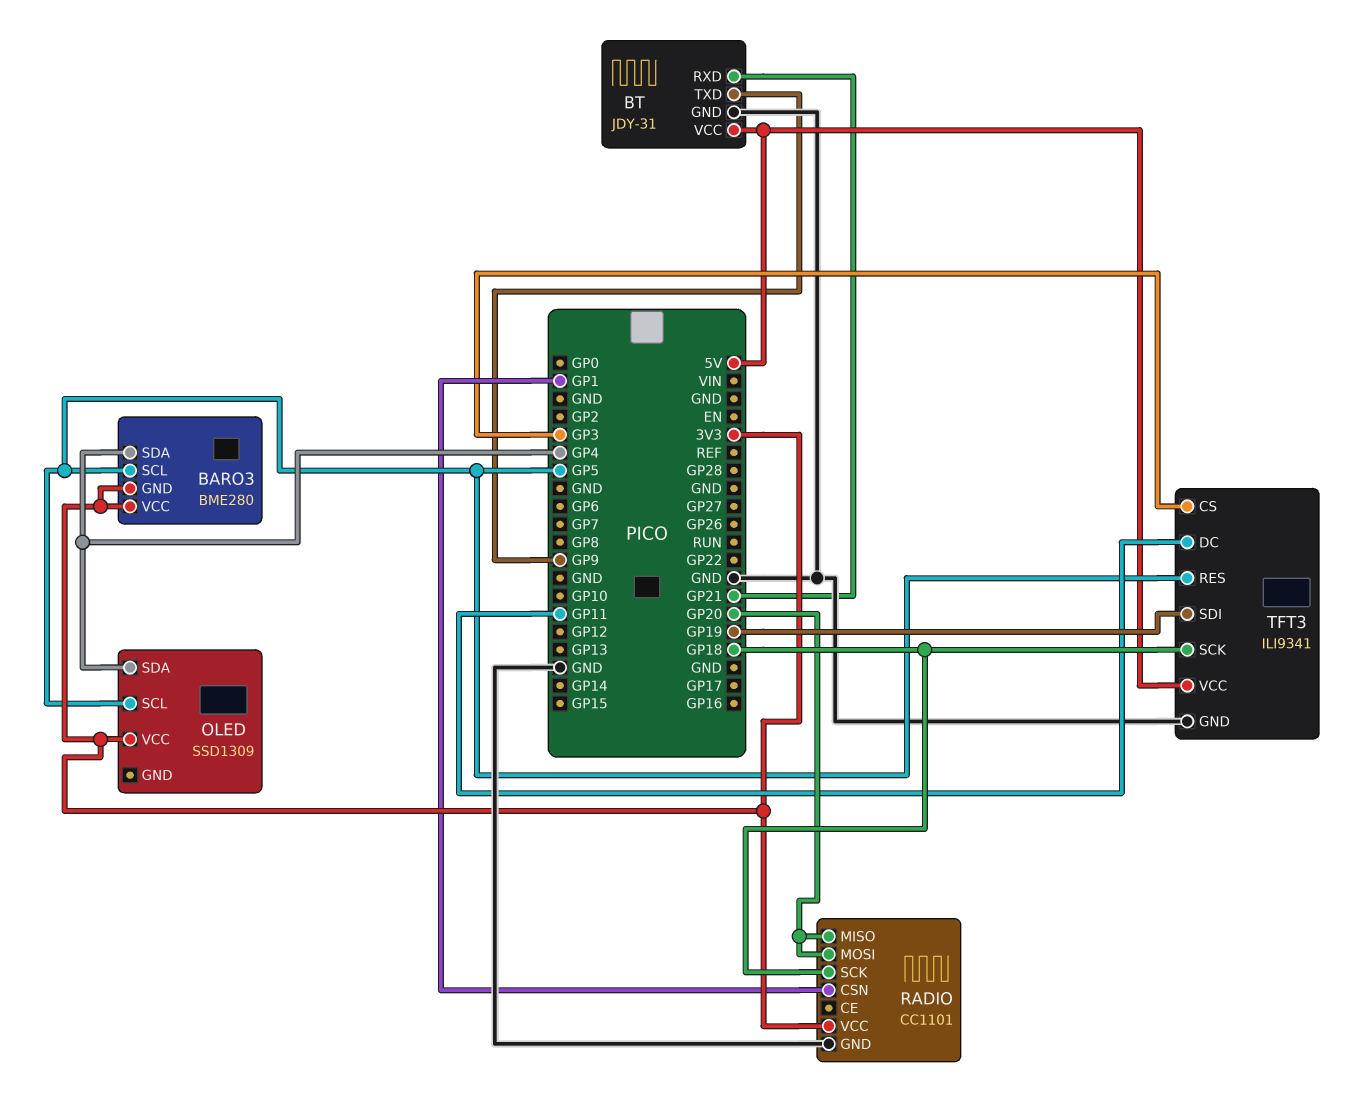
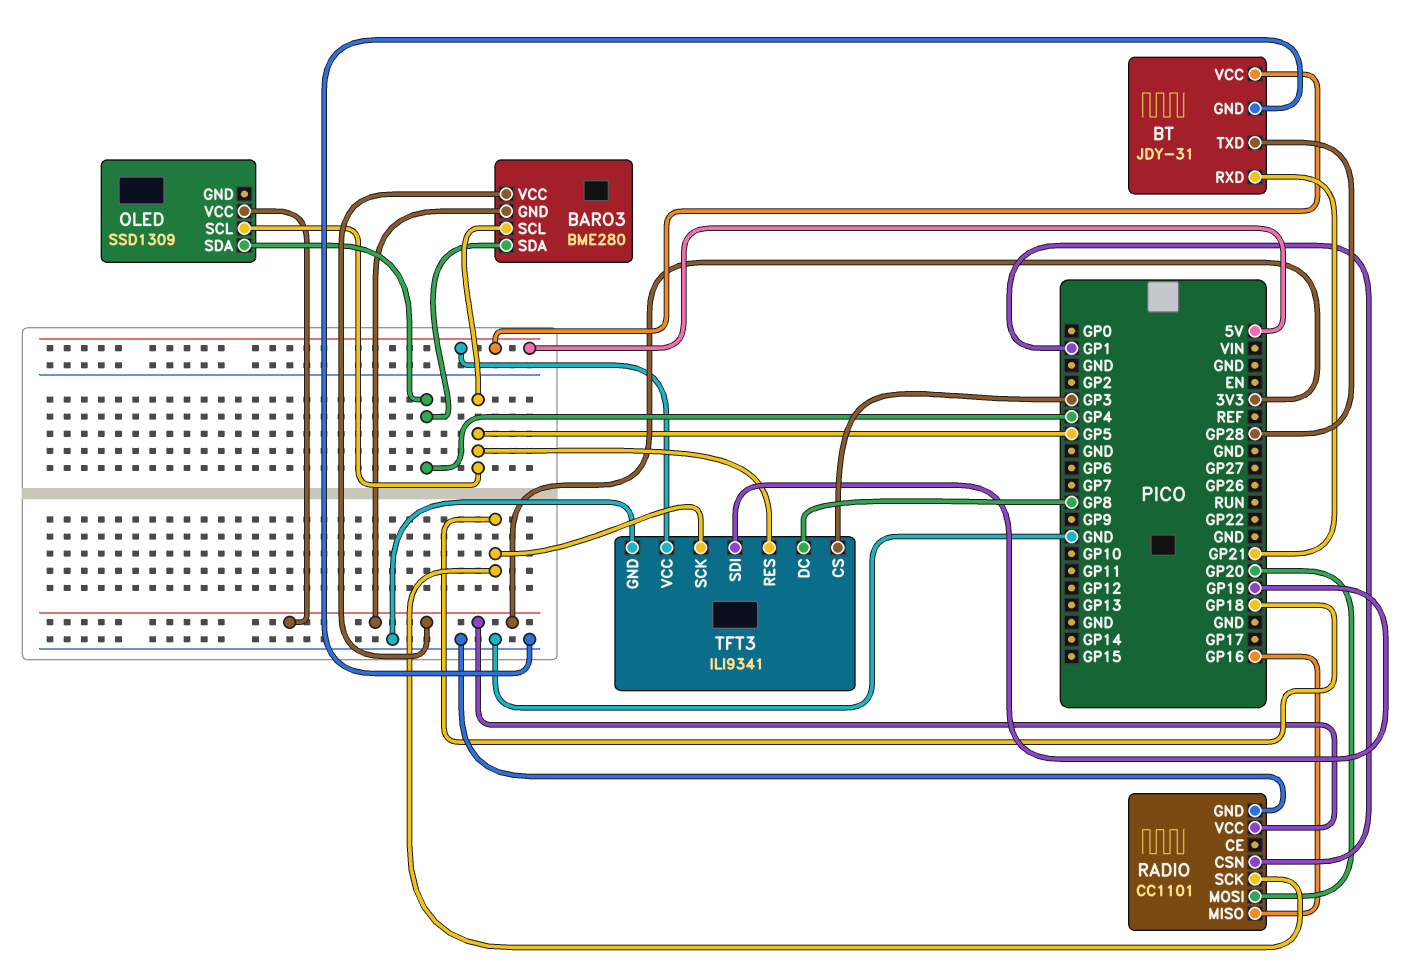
BT pin TXD: GP9 -> GP28
RADIO pin MISO: GP20 -> GP16
TFT3 pin DC: GP11 -> GP8

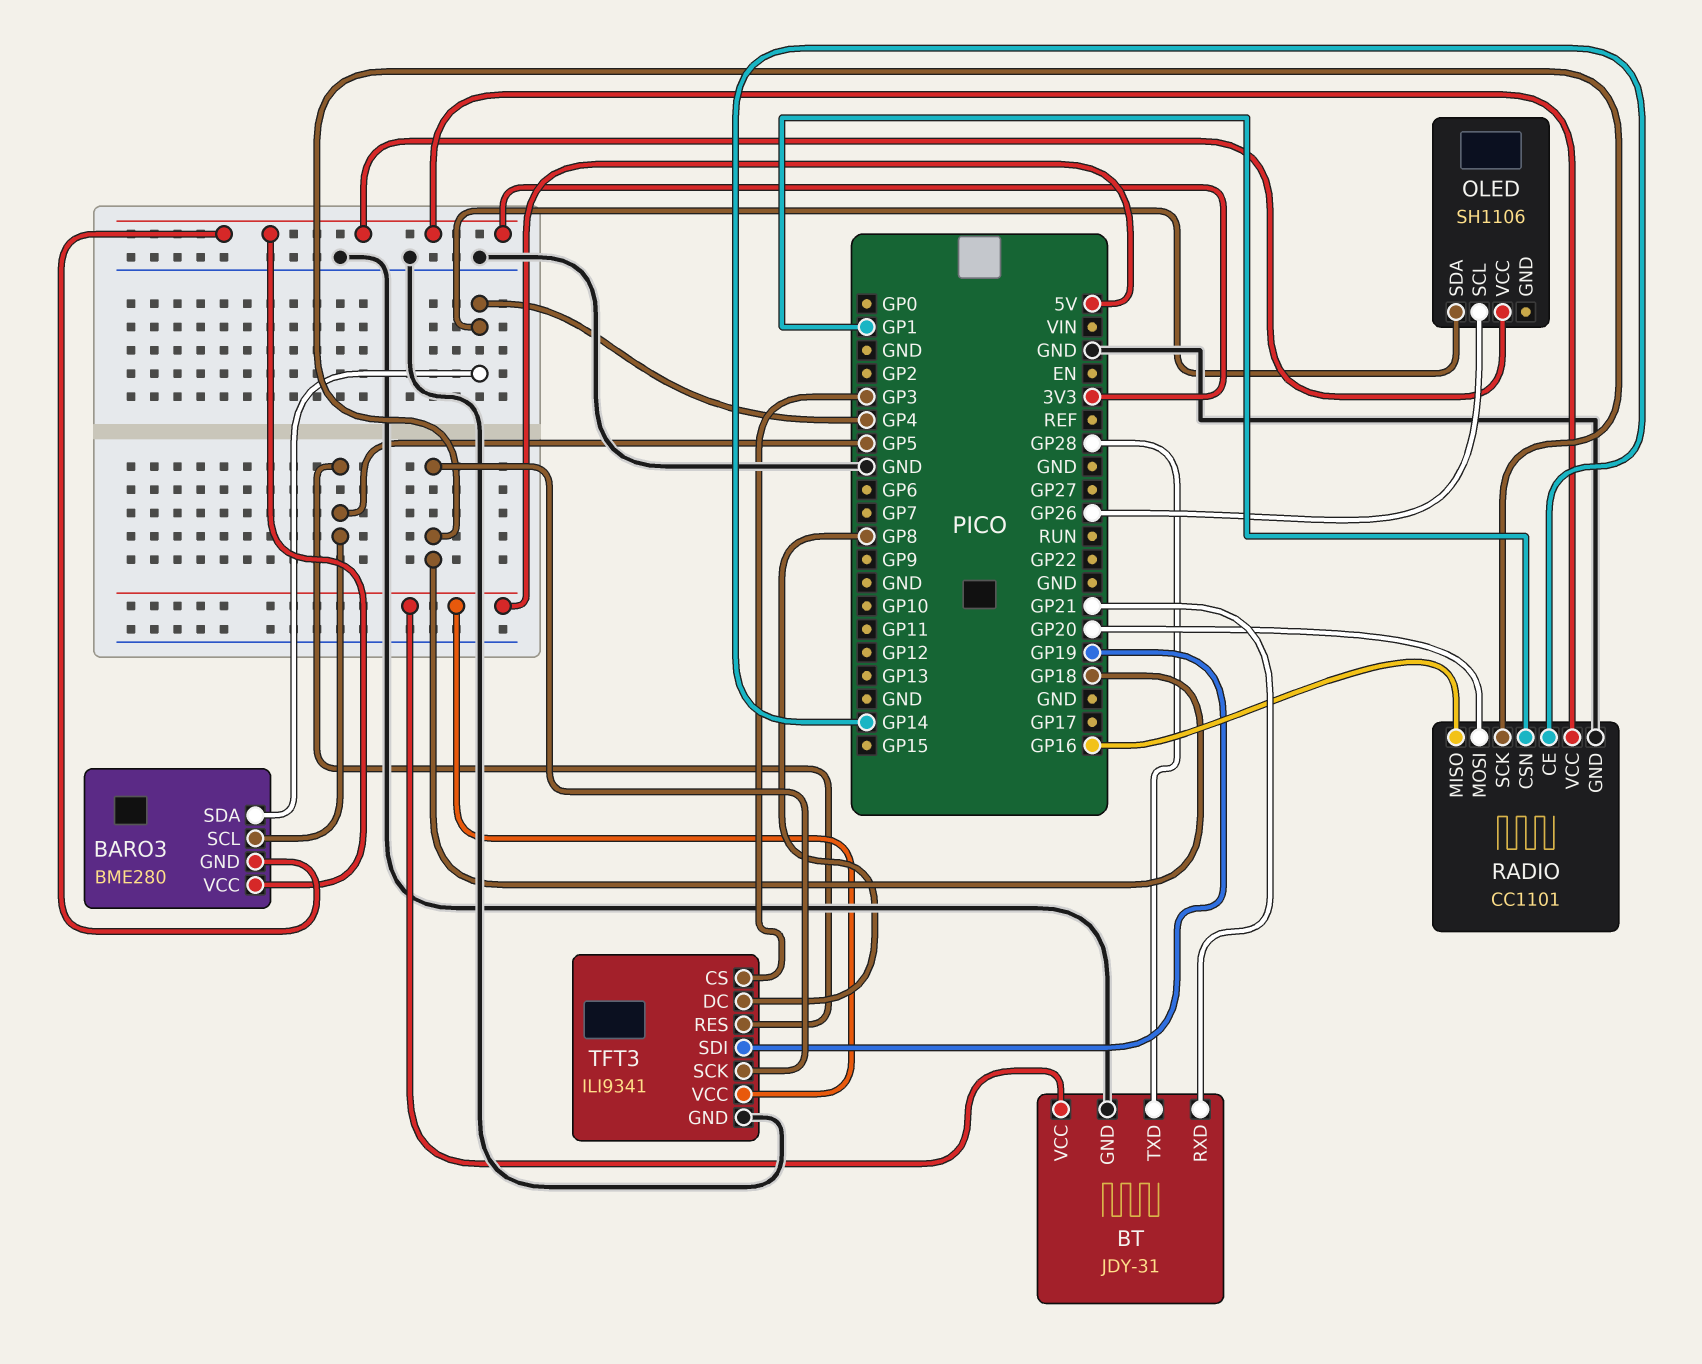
OLED: SSD1309 -> SH1106
OLED pin SCL: GP5 -> GP26
RADIO pin CE: none -> GP14

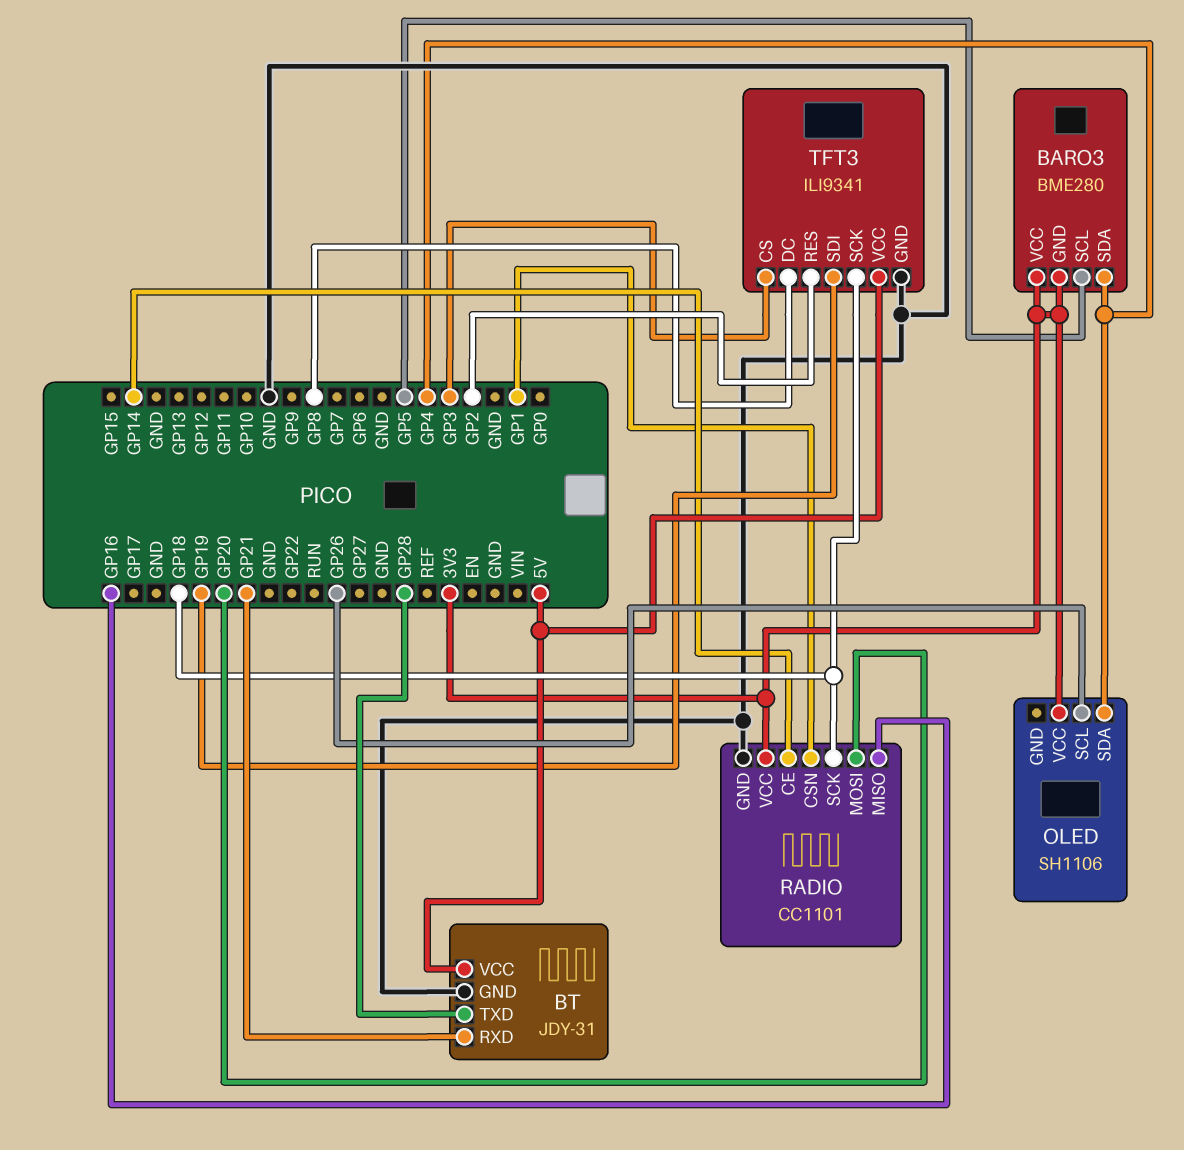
TFT3 pin RES: GP5 -> GP2

